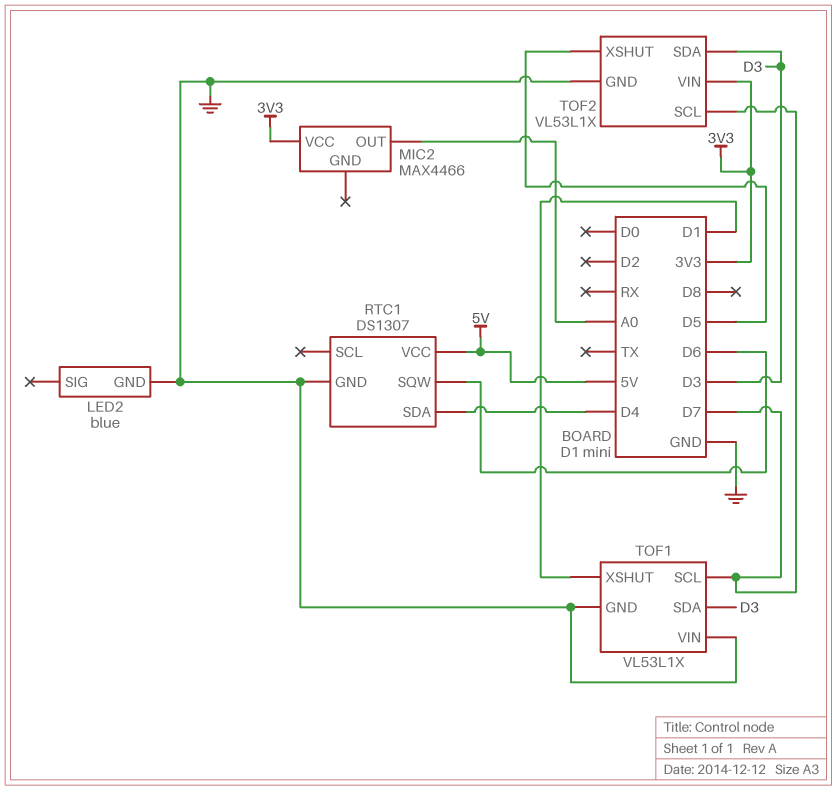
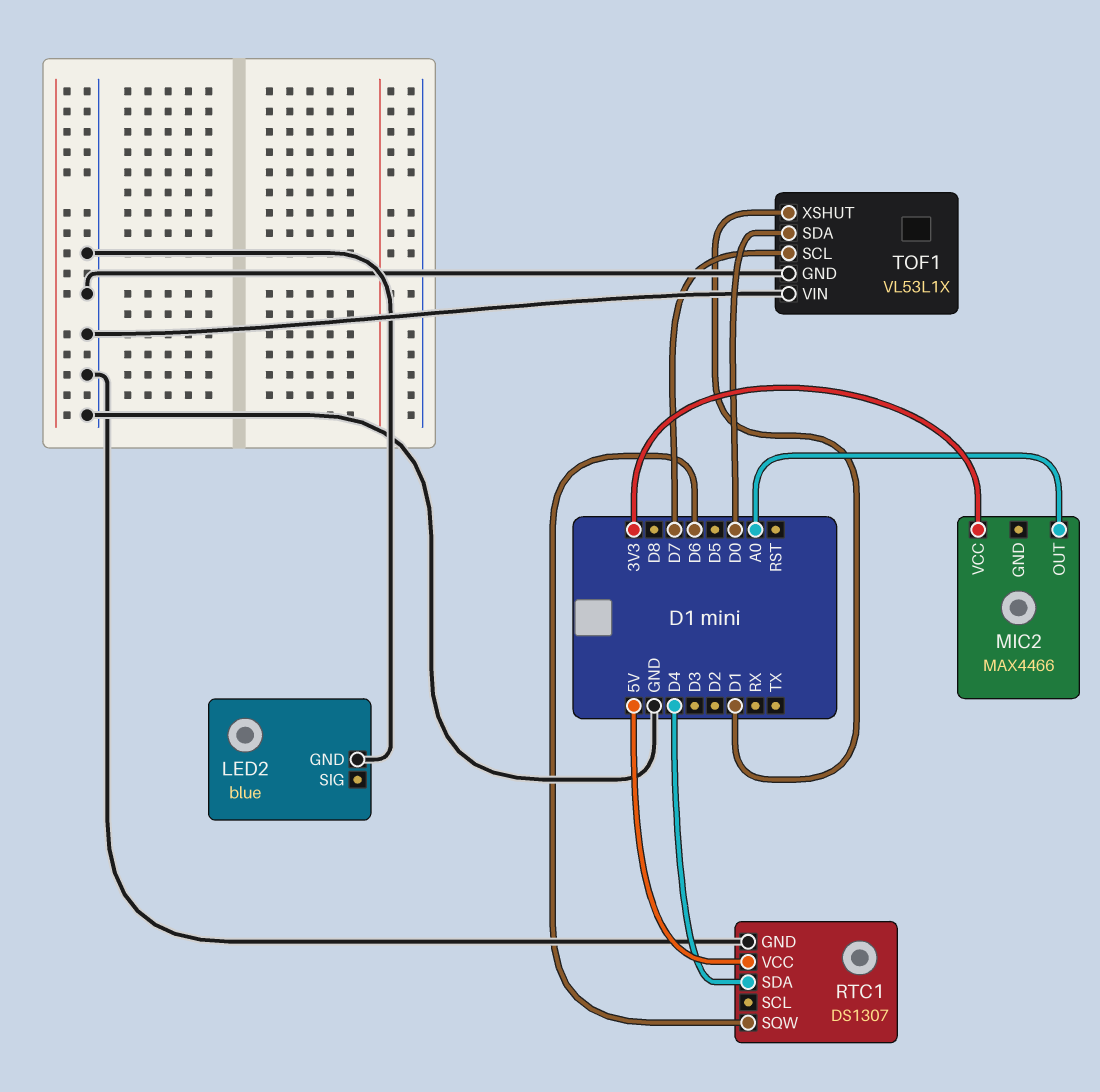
TOF1 pin SDA: D3 -> D0
TOF2: VL53L1X -> none
TOF2 pin GND: GND -> none
TOF2 pin SCL: D7 -> none
TOF2 pin SDA: D3 -> none
TOF2 pin VIN: 3V3 -> none
TOF2 pin XSHUT: D5 -> none

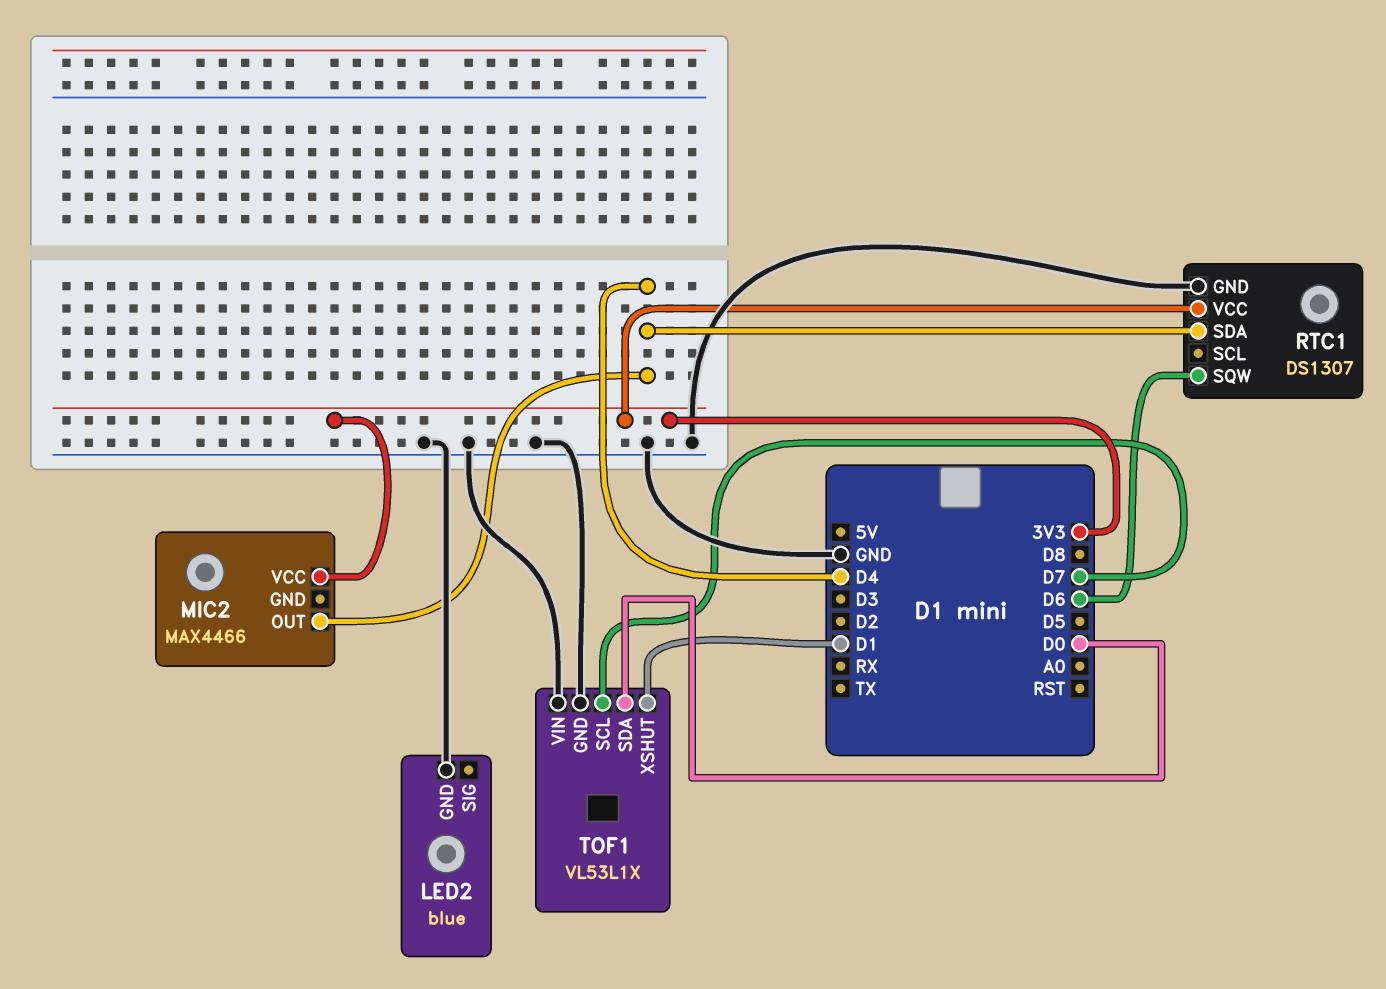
MIC2 pin OUT: A0 -> D4
RTC1 pin VCC: 5V -> 3V3

